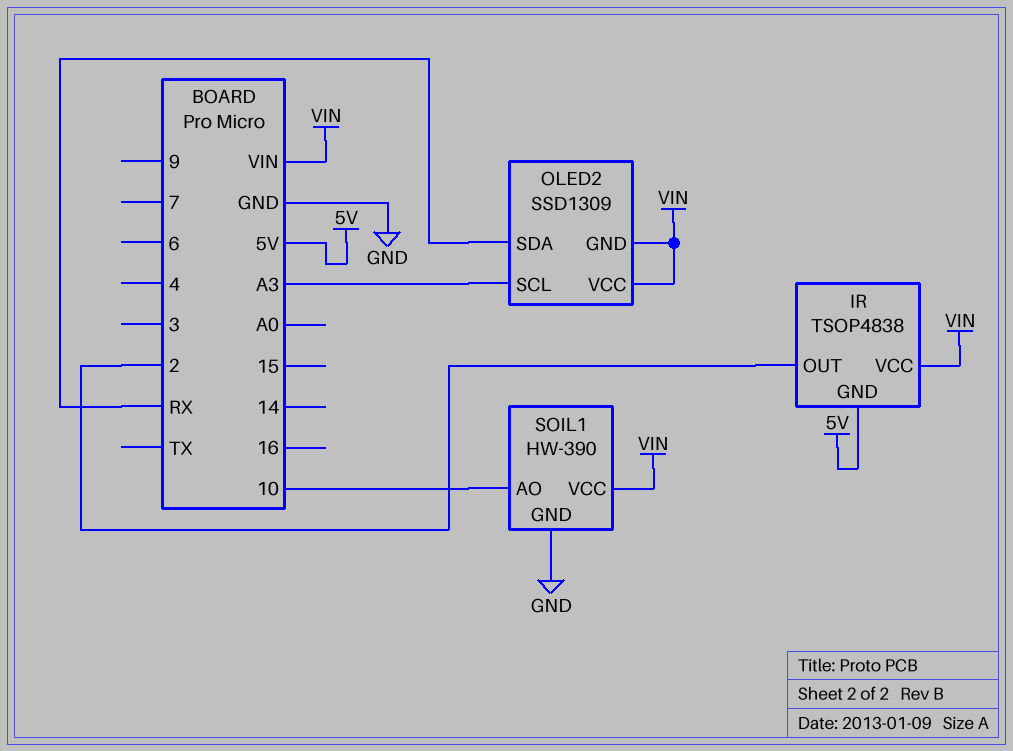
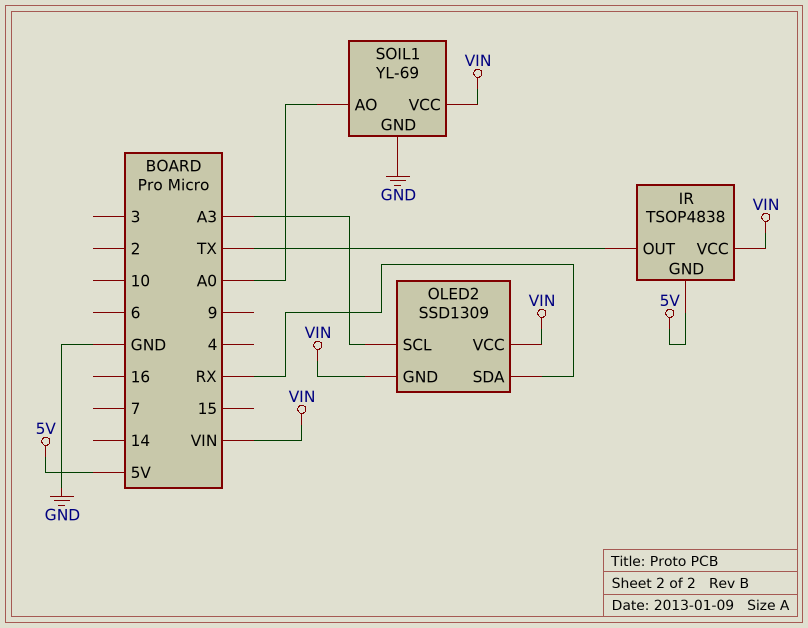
IR pin OUT: 2 -> TX
SOIL1: HW-390 -> YL-69
SOIL1 pin AO: 10 -> A0

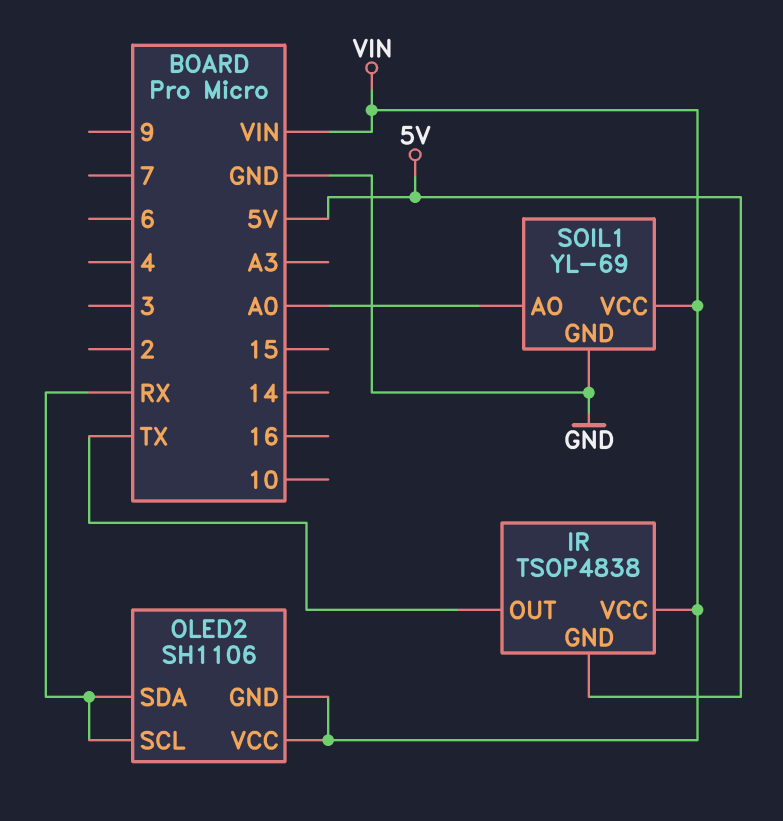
OLED2: SSD1309 -> SH1106
OLED2 pin SCL: A3 -> RX

